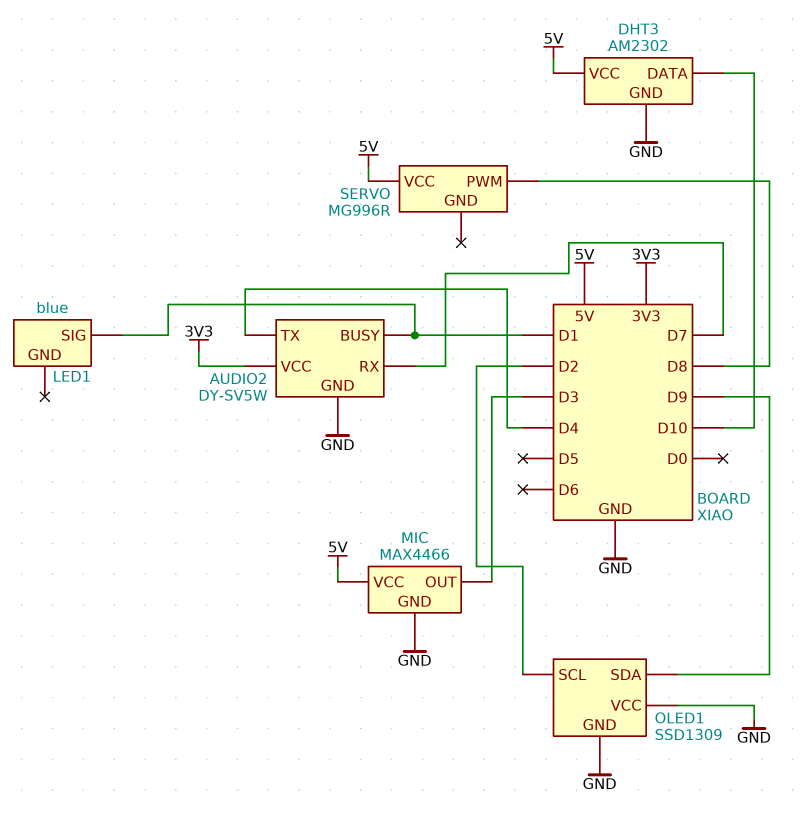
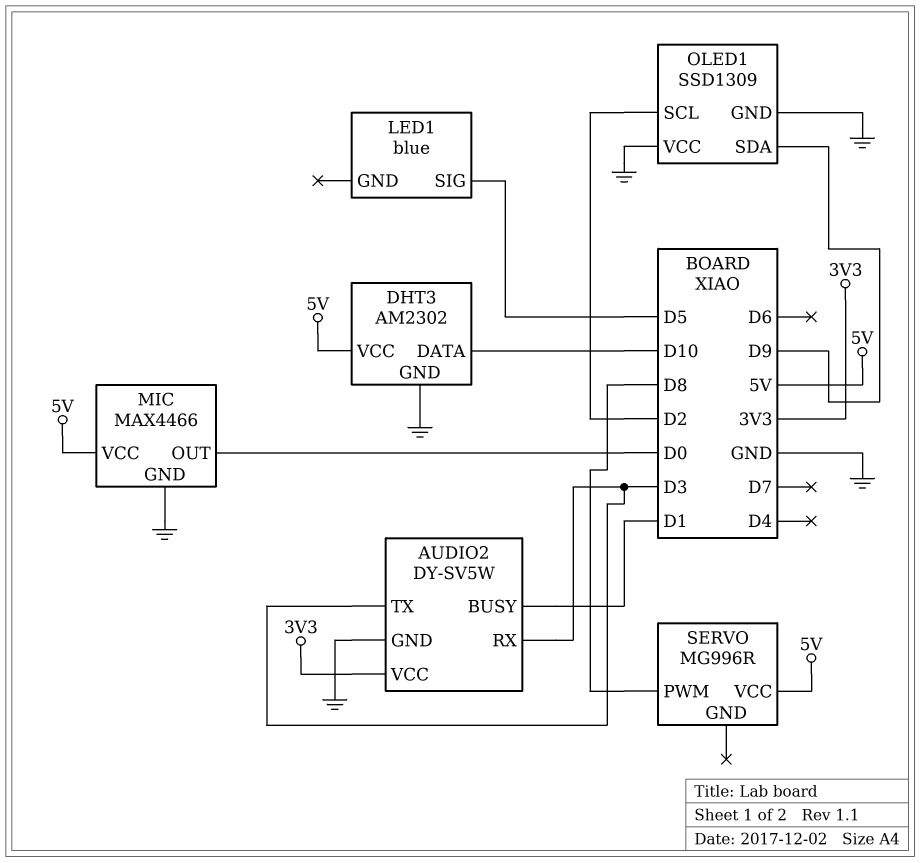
AUDIO2 pin RX: D7 -> D3
AUDIO2 pin TX: D4 -> D3
LED1 pin SIG: D1 -> D5
MIC pin OUT: D3 -> D0

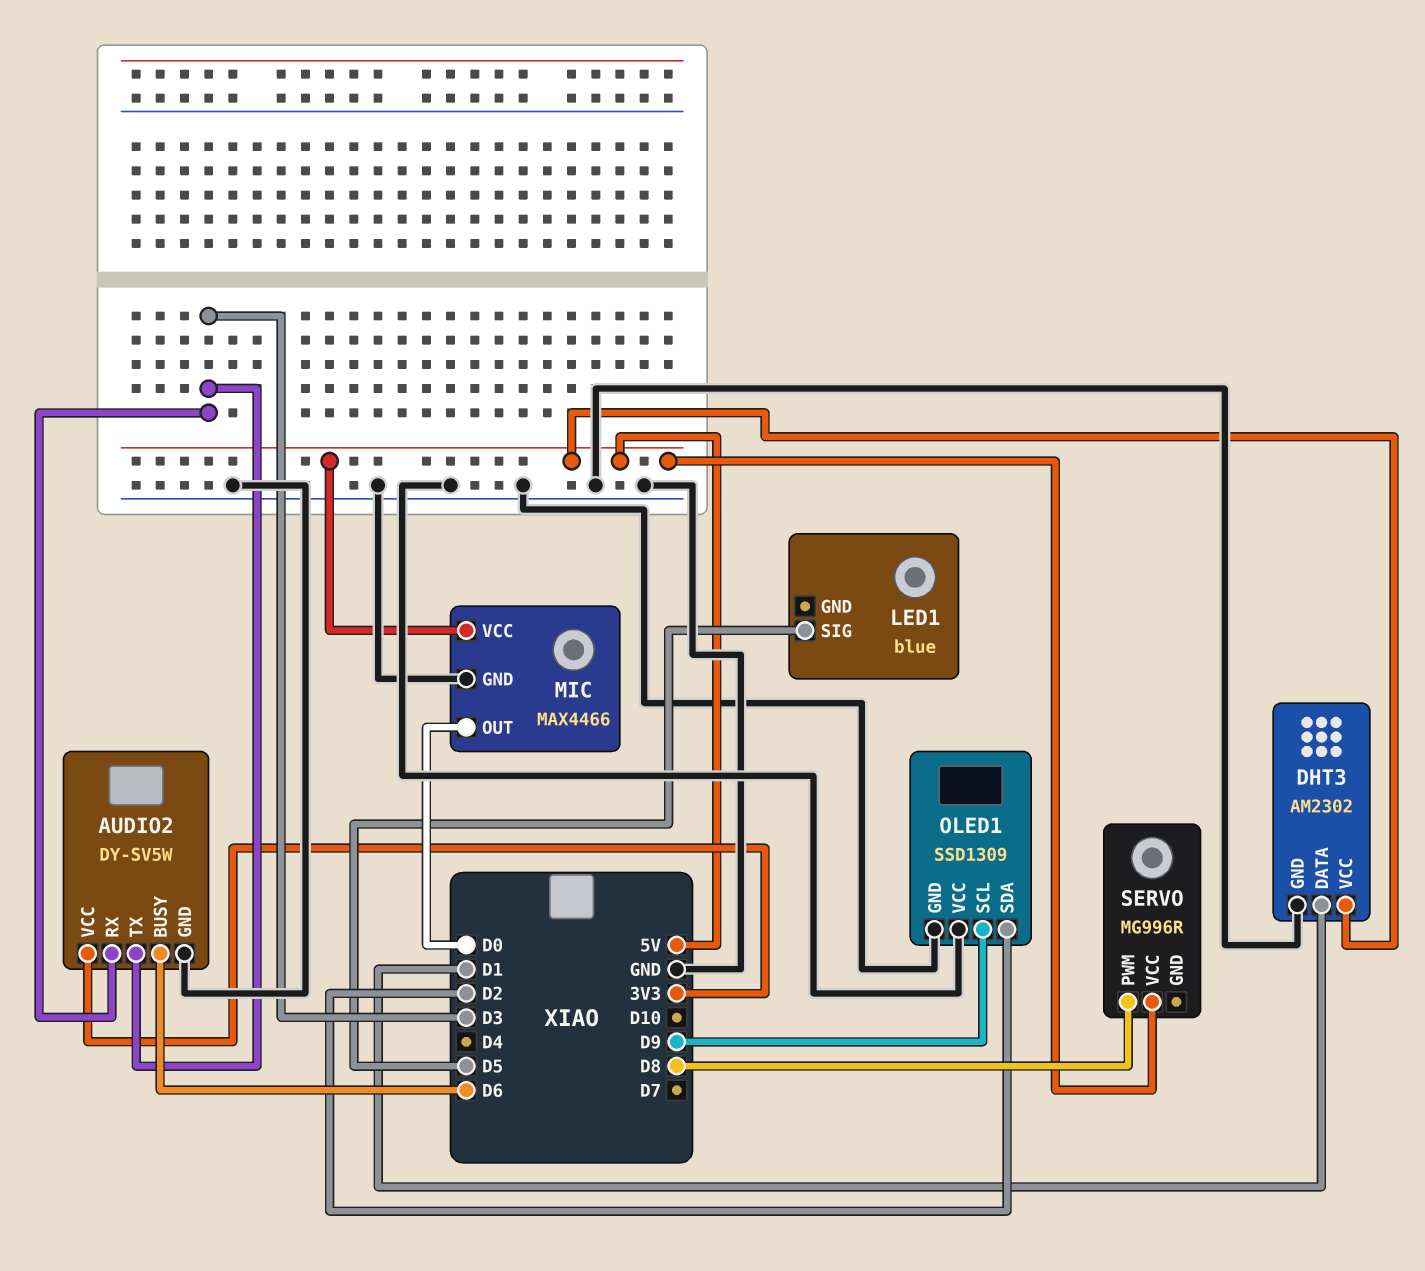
AUDIO2 pin BUSY: D1 -> D6
DHT3 pin DATA: D10 -> D1
OLED1 pin SCL: D2 -> D9
OLED1 pin SDA: D9 -> D2

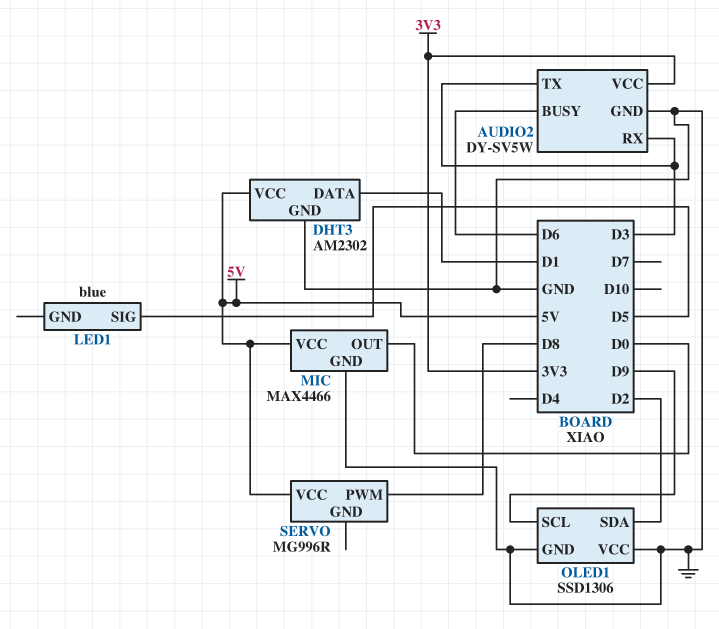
OLED1: SSD1309 -> SSD1306

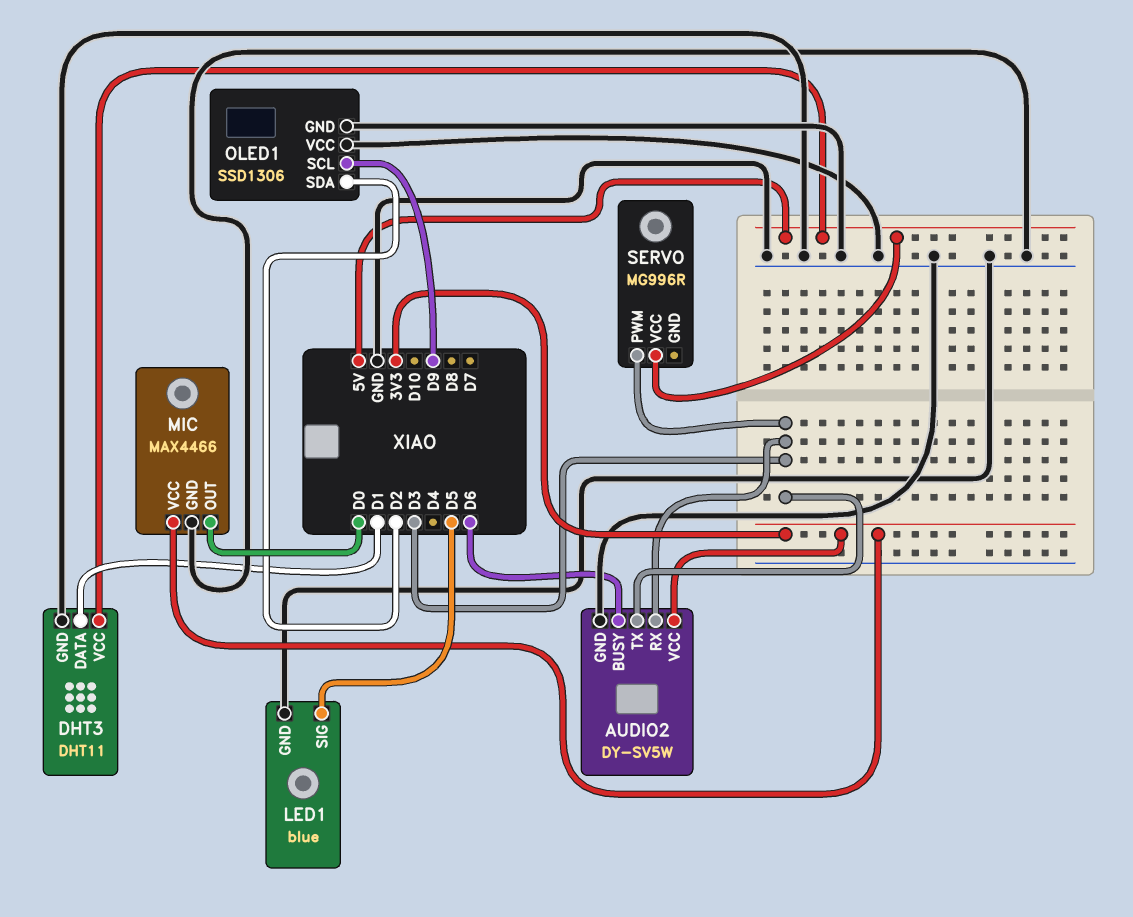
DHT3: AM2302 -> DHT11
LED1 pin GND: none -> GND
MIC pin VCC: 5V -> 3V3
SERVO pin PWM: D8 -> D3

